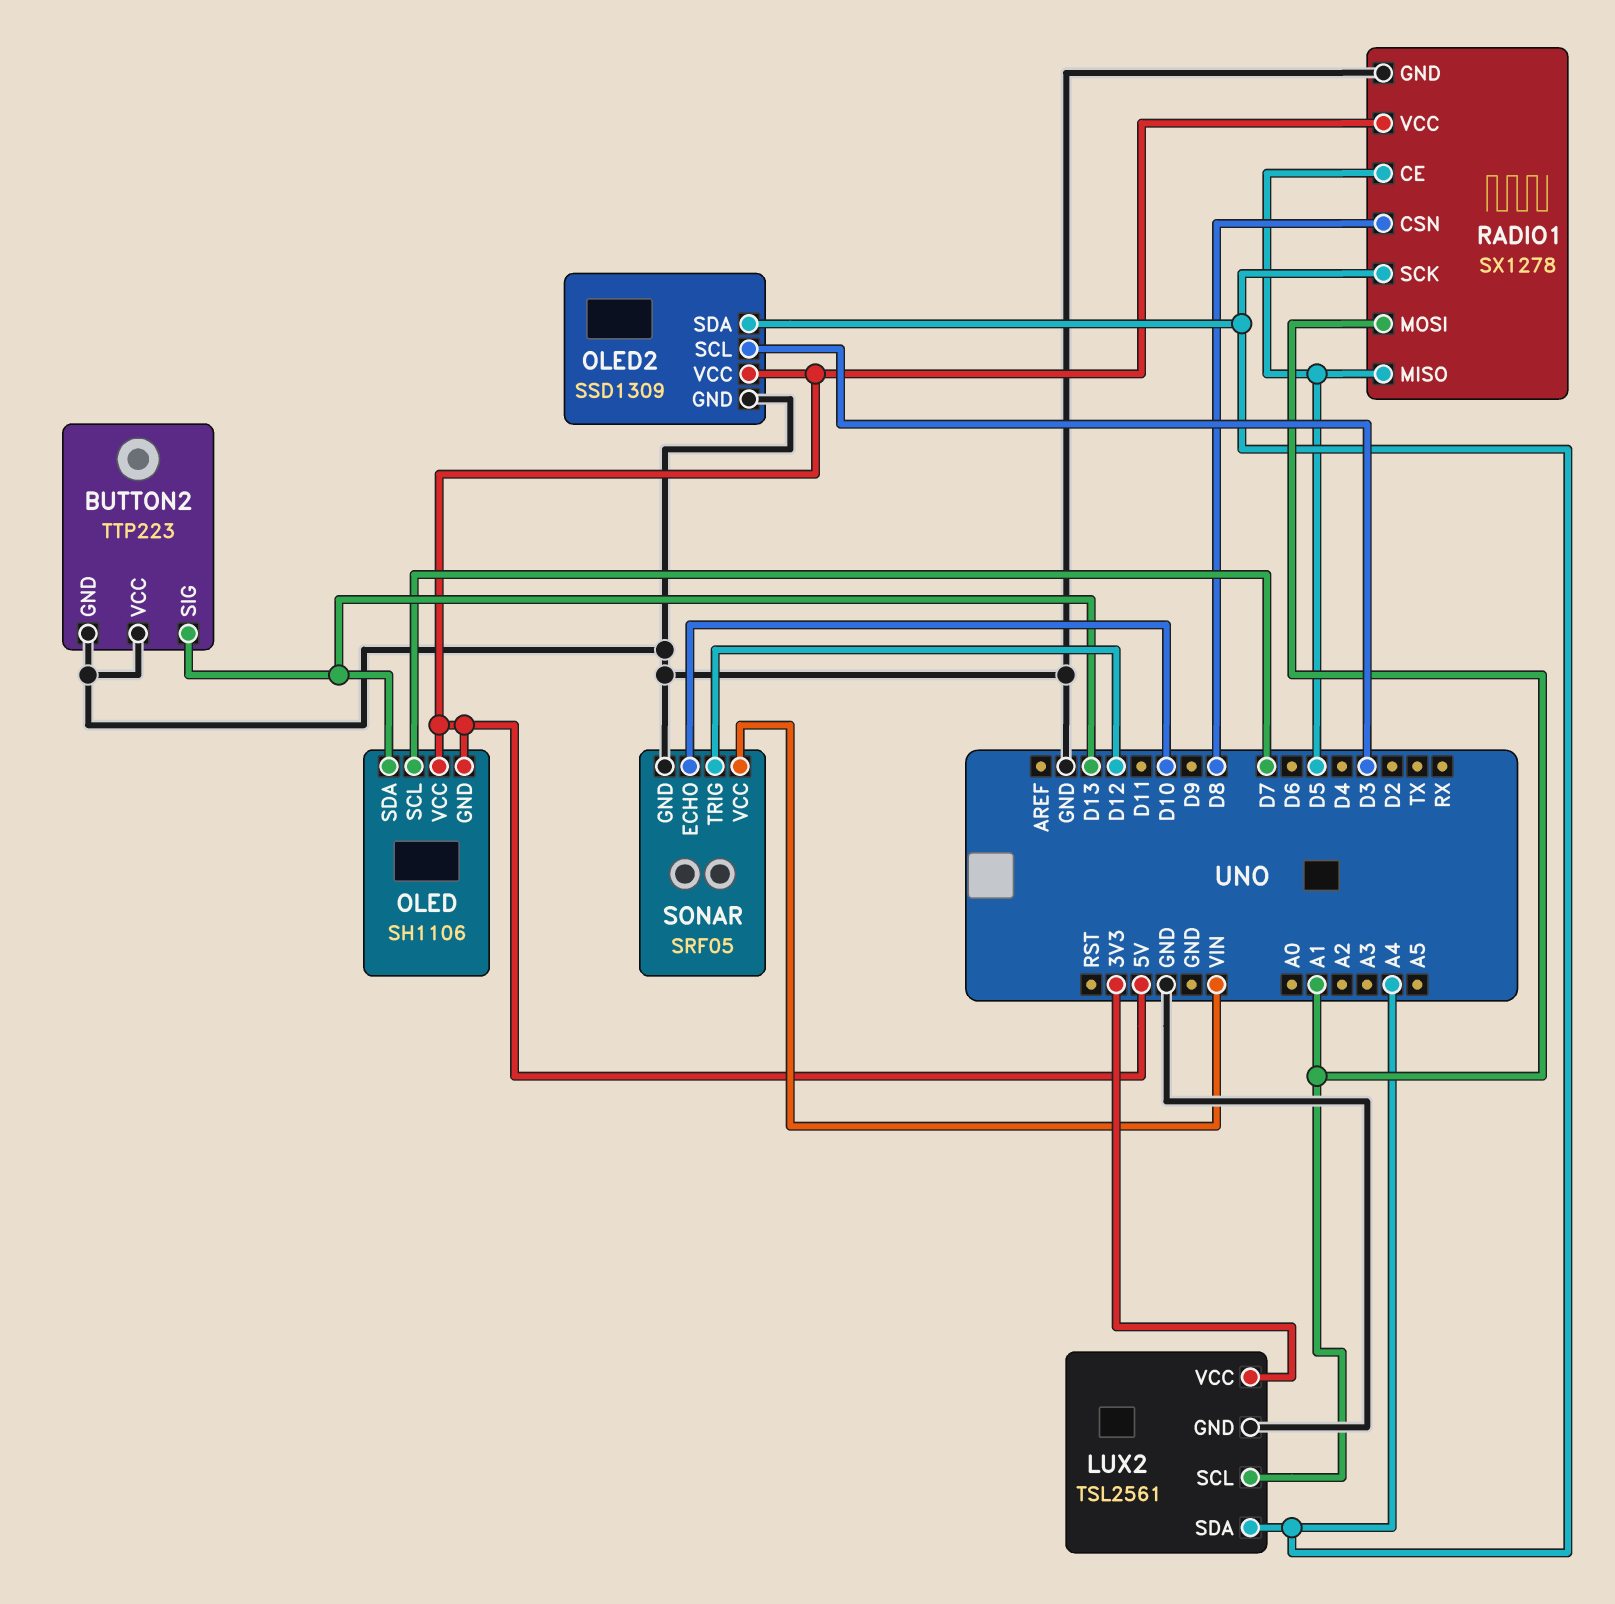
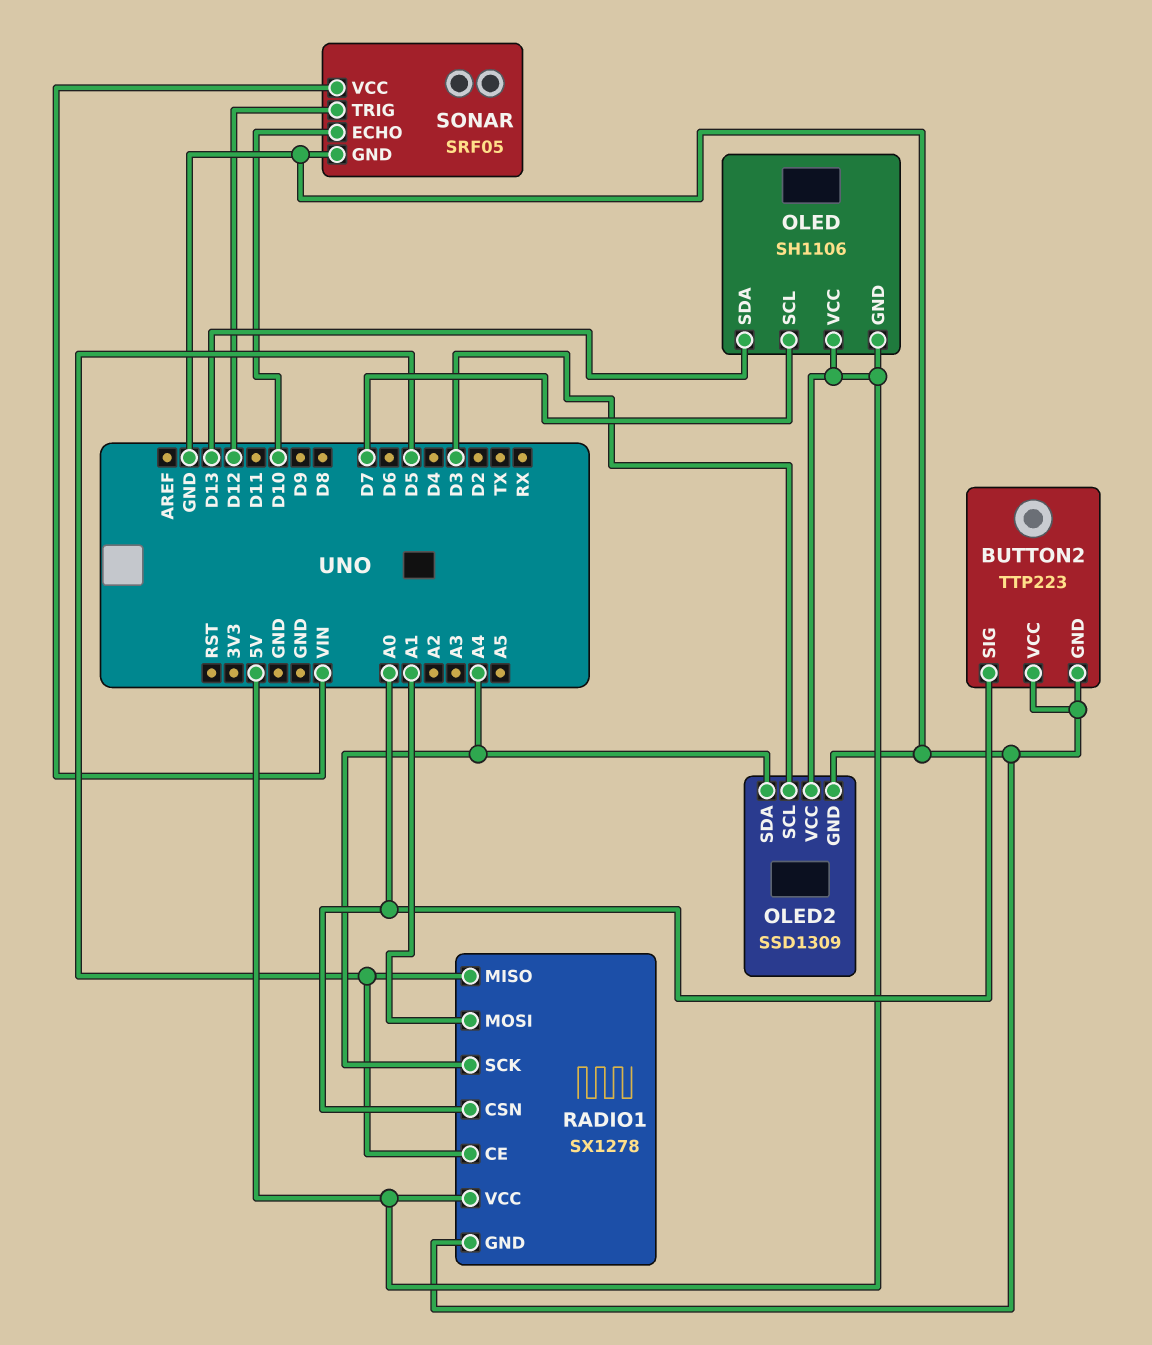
BUTTON2 pin SIG: D13 -> A0
LUX2: TSL2561 -> none
LUX2 pin GND: GND -> none
LUX2 pin SCL: A1 -> none
LUX2 pin SDA: A4 -> none
LUX2 pin VCC: 3V3 -> none
RADIO1 pin CSN: D8 -> A0

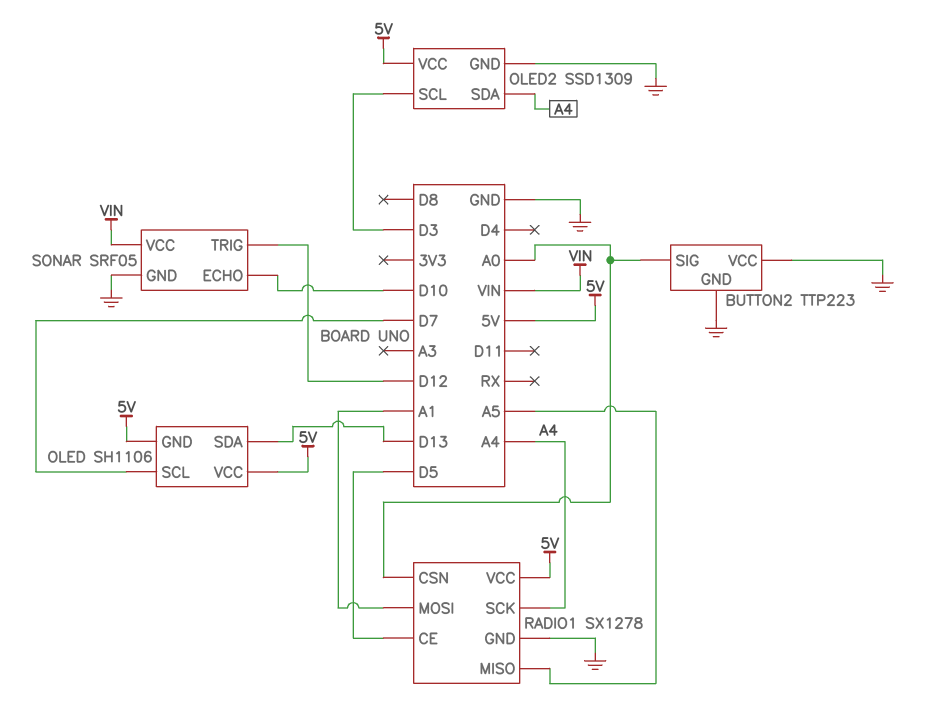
RADIO1 pin MISO: D5 -> A5

